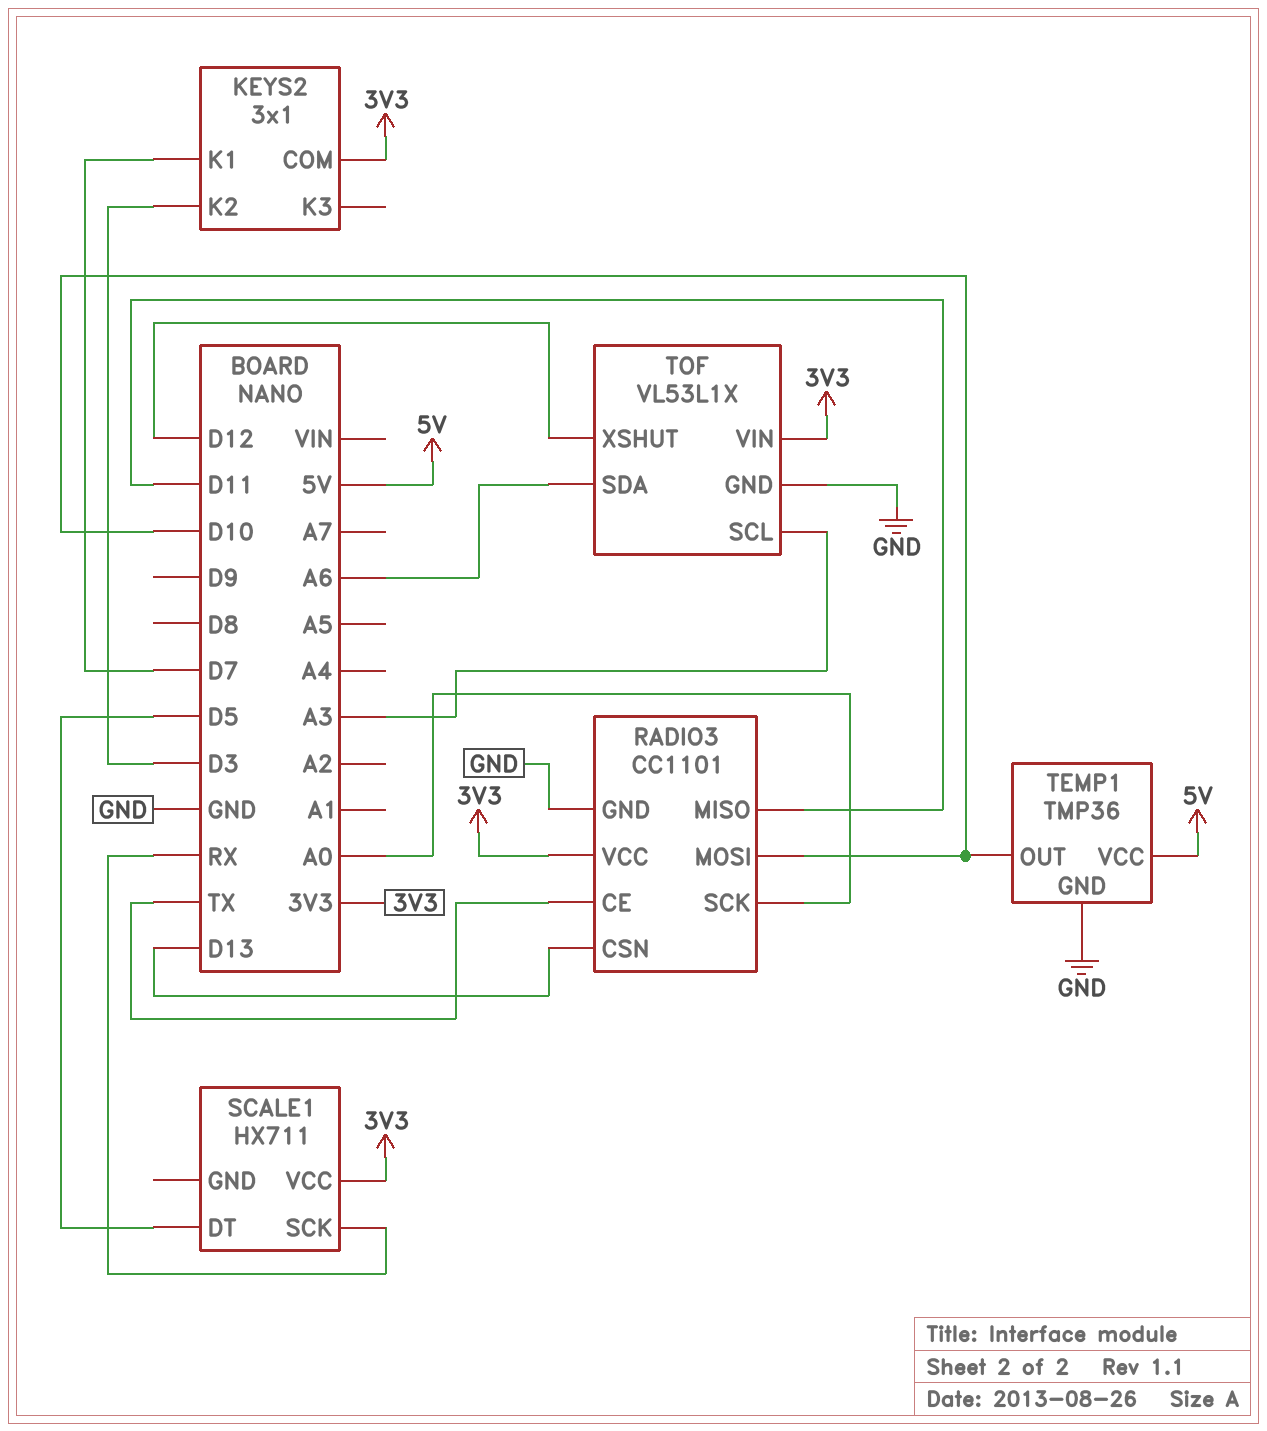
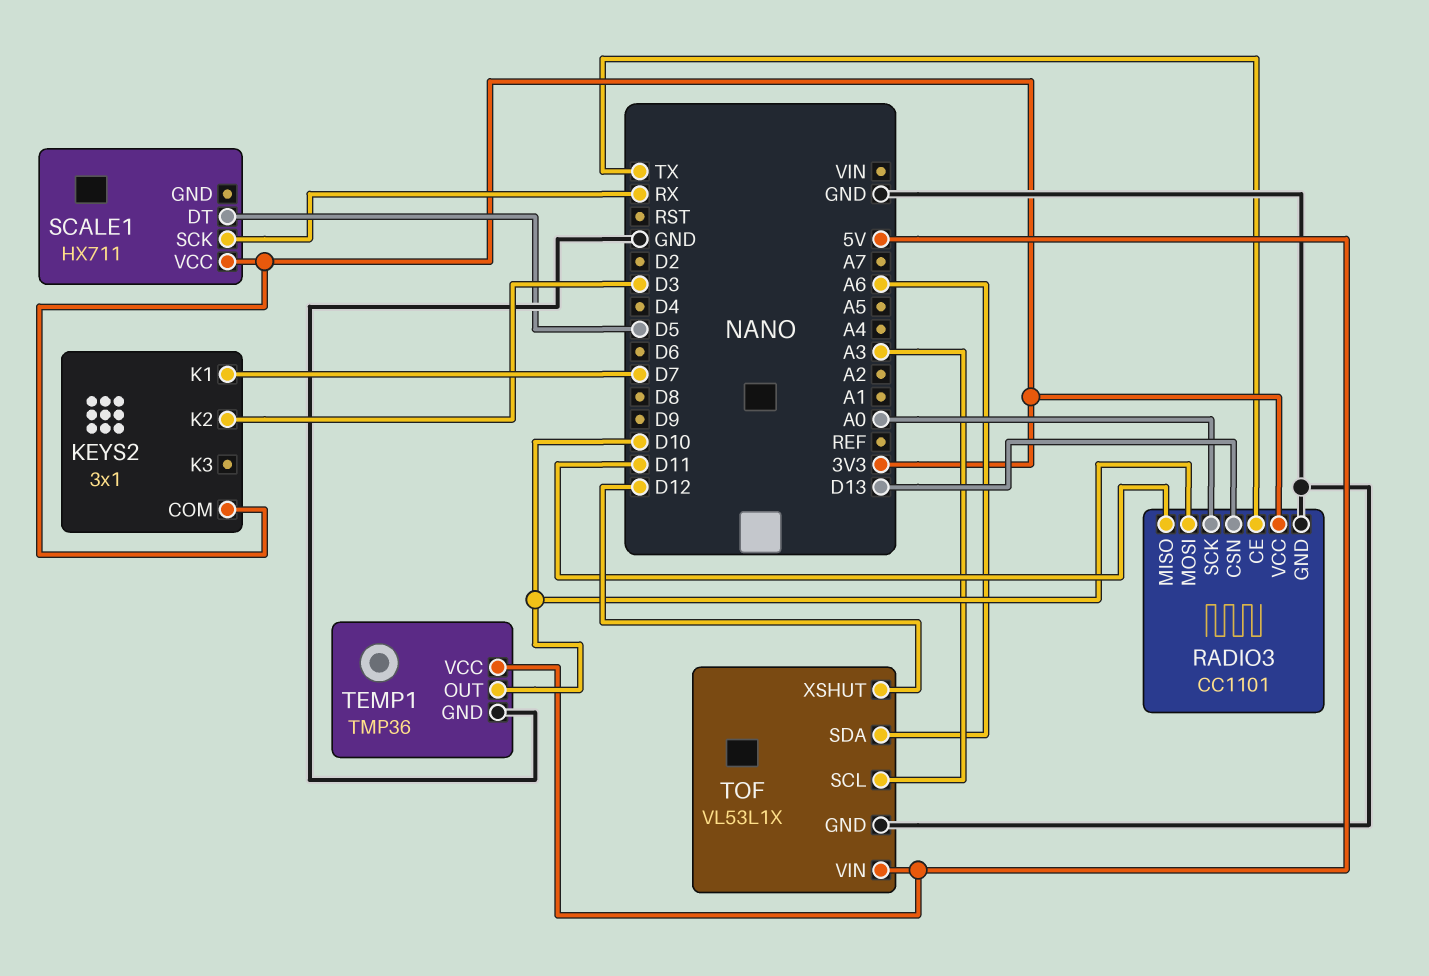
TOF pin VIN: 3V3 -> 5V

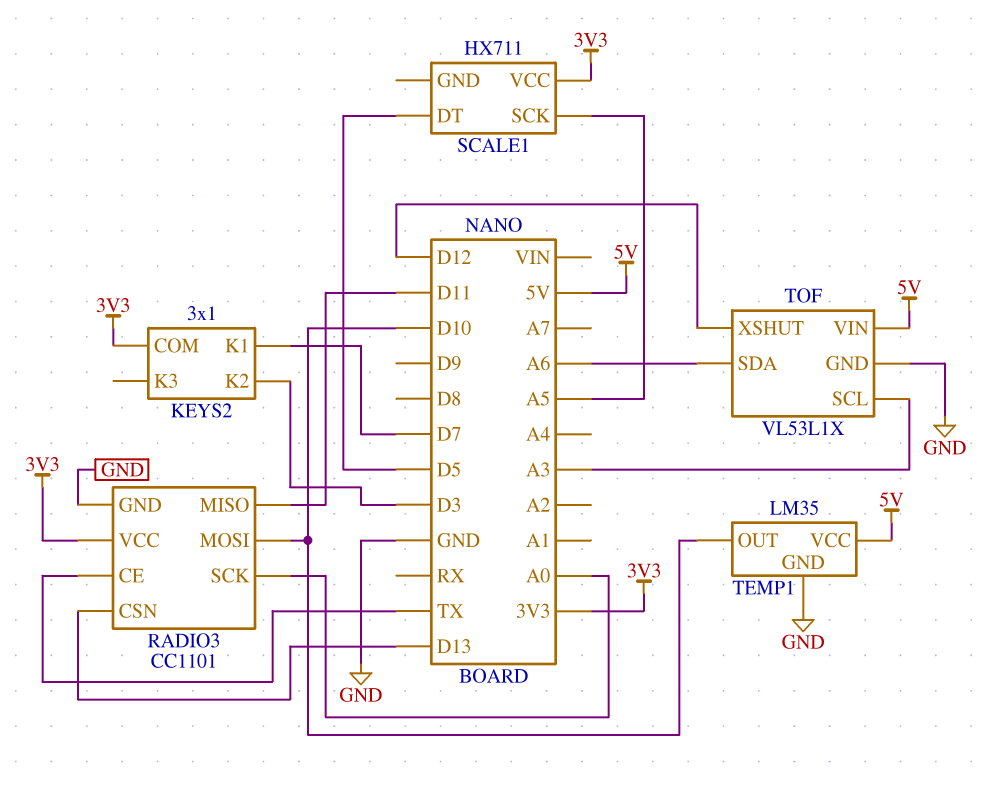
SCALE1 pin SCK: RX -> A5
TEMP1: TMP36 -> LM35

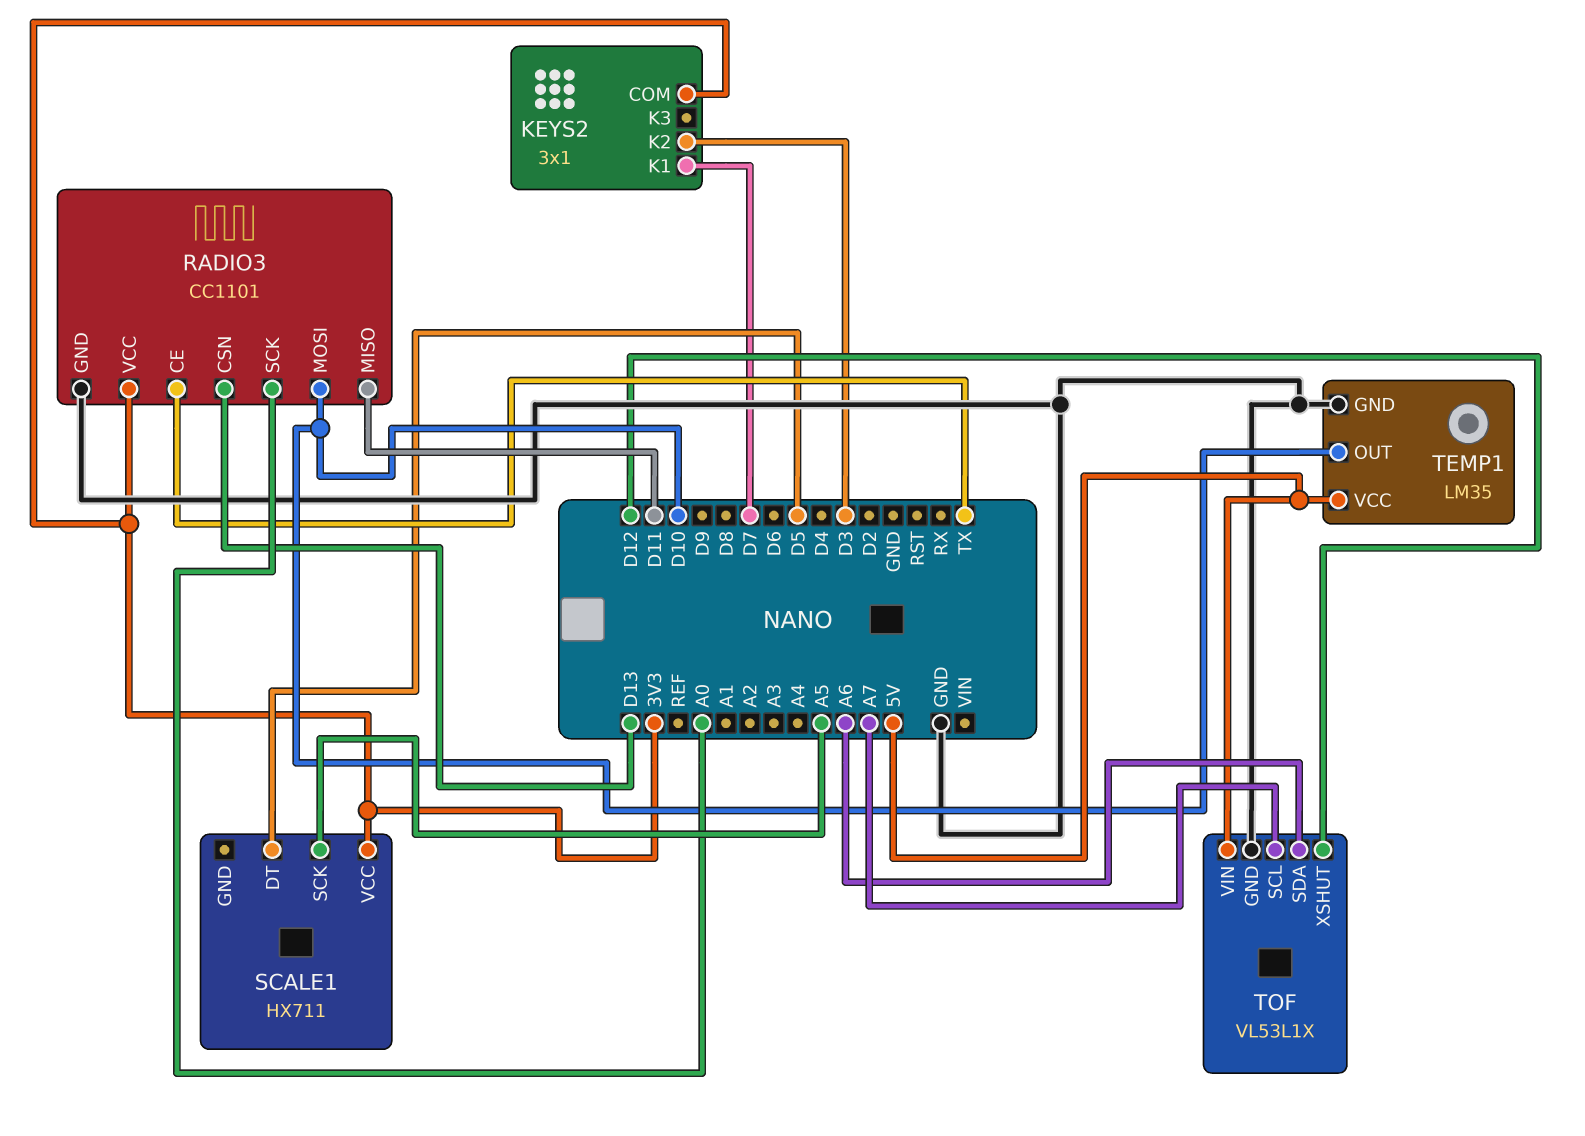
TOF pin SCL: A3 -> A7

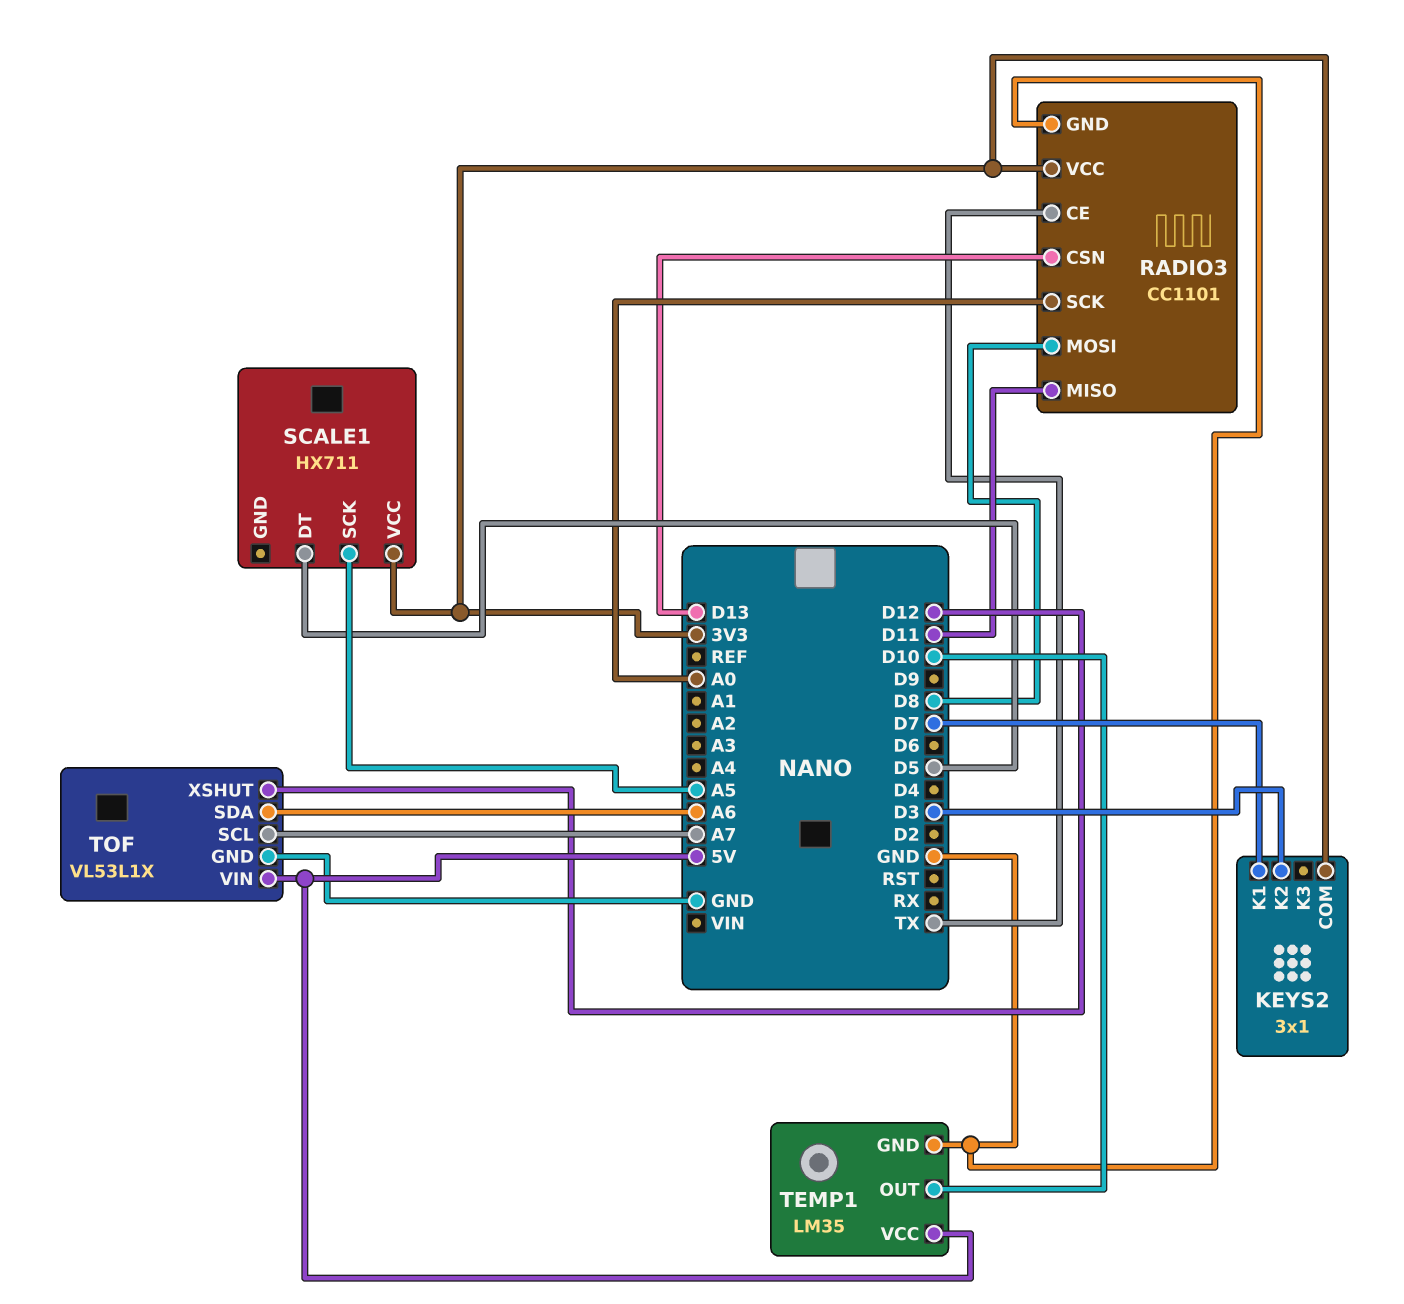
RADIO3 pin MOSI: D10 -> D8

